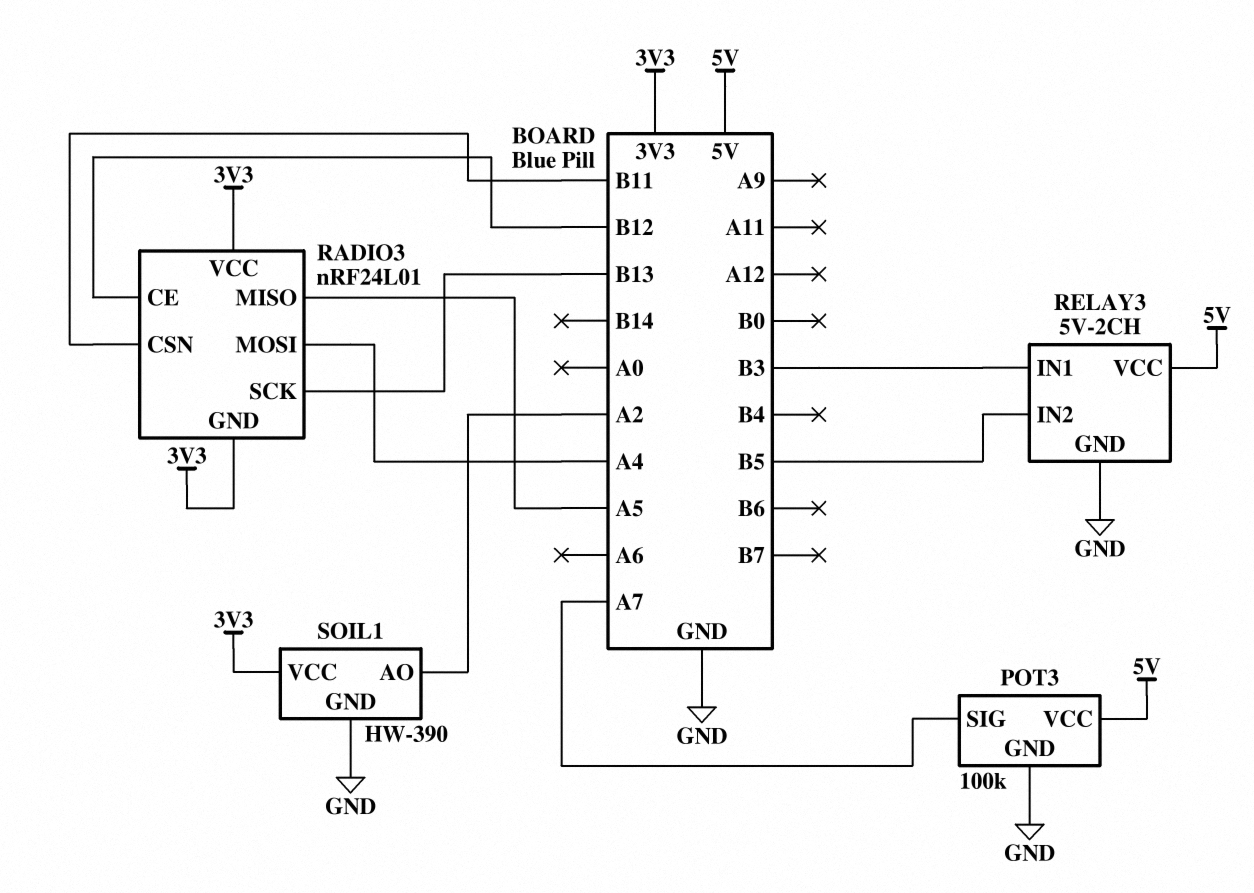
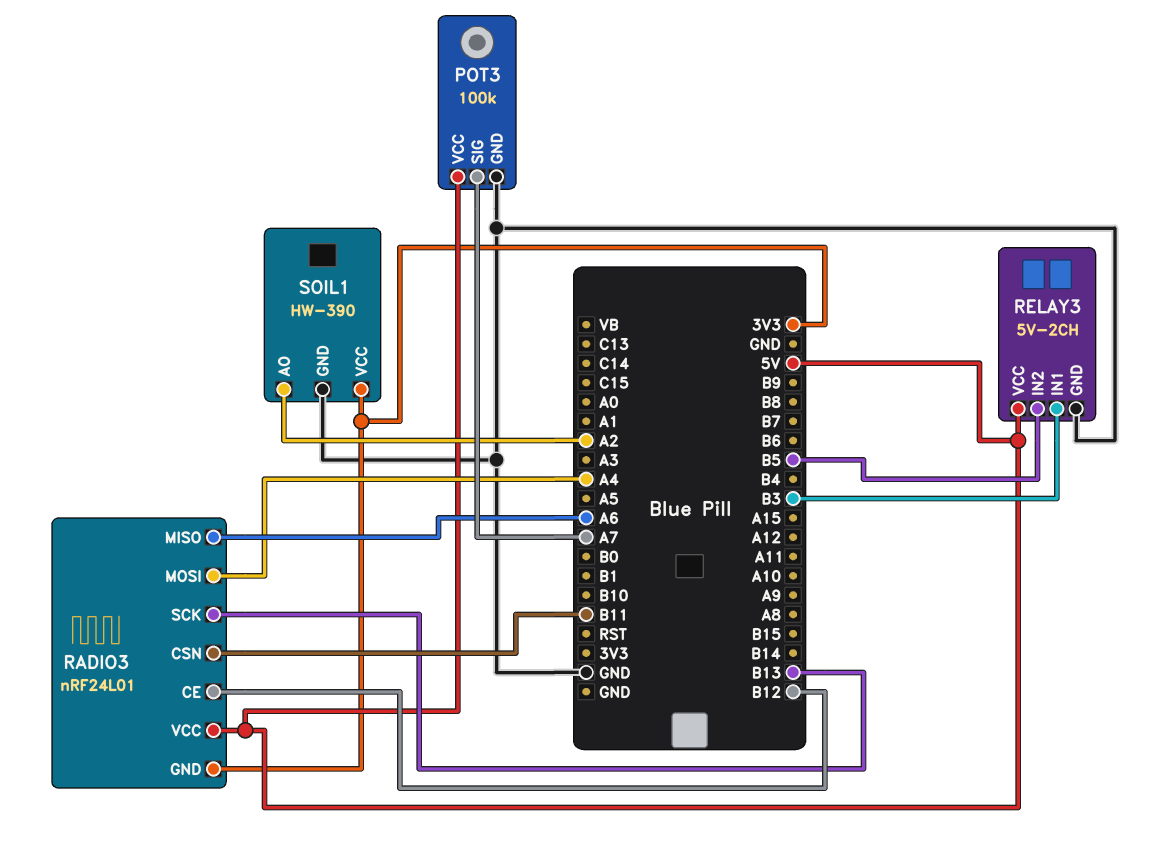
RADIO3 pin MISO: A5 -> A6
RADIO3 pin VCC: 3V3 -> 5V

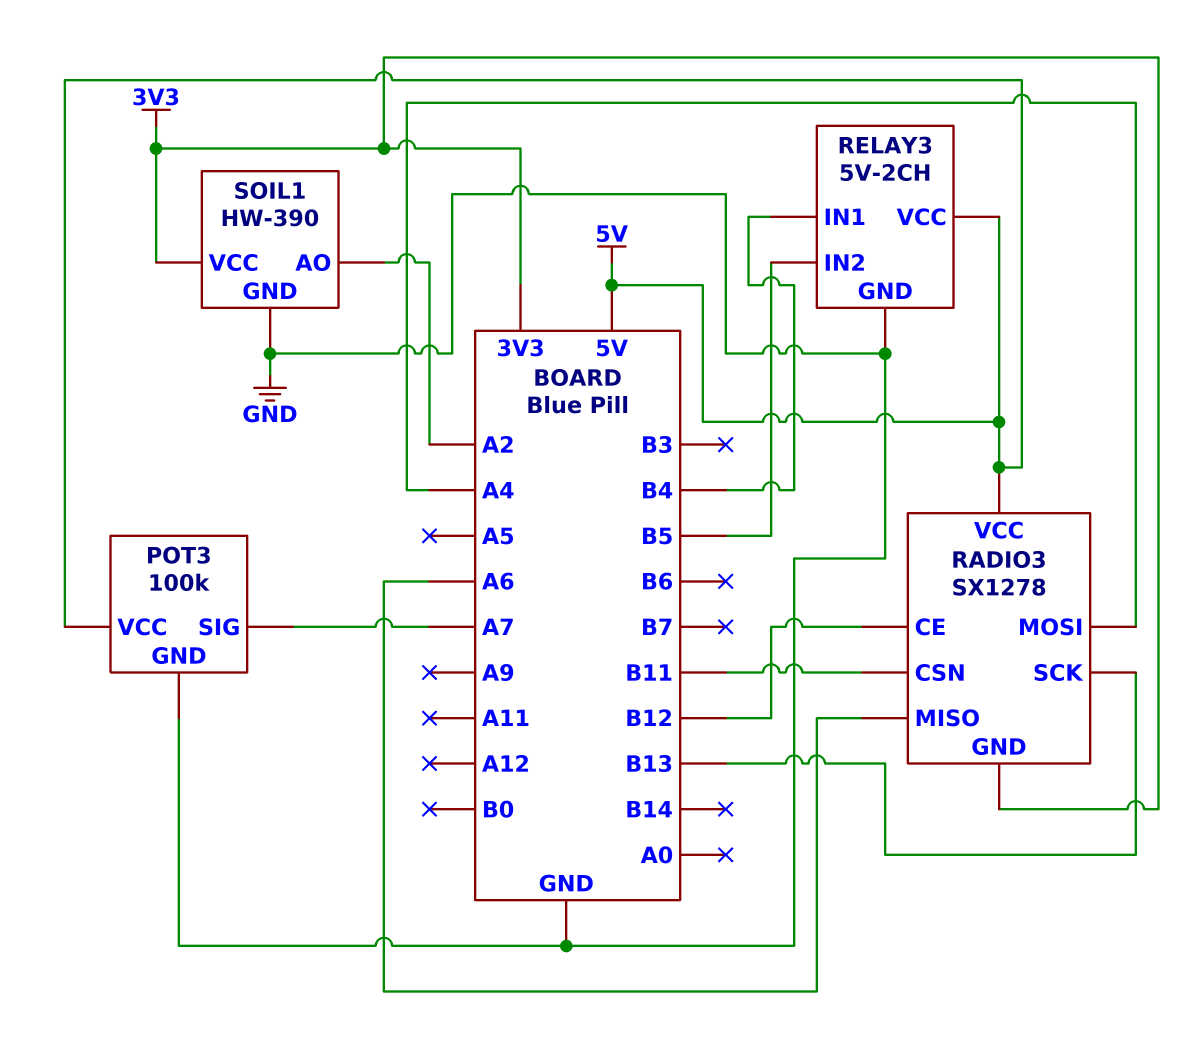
RADIO3: nRF24L01 -> SX1278
RELAY3 pin IN1: B3 -> B4

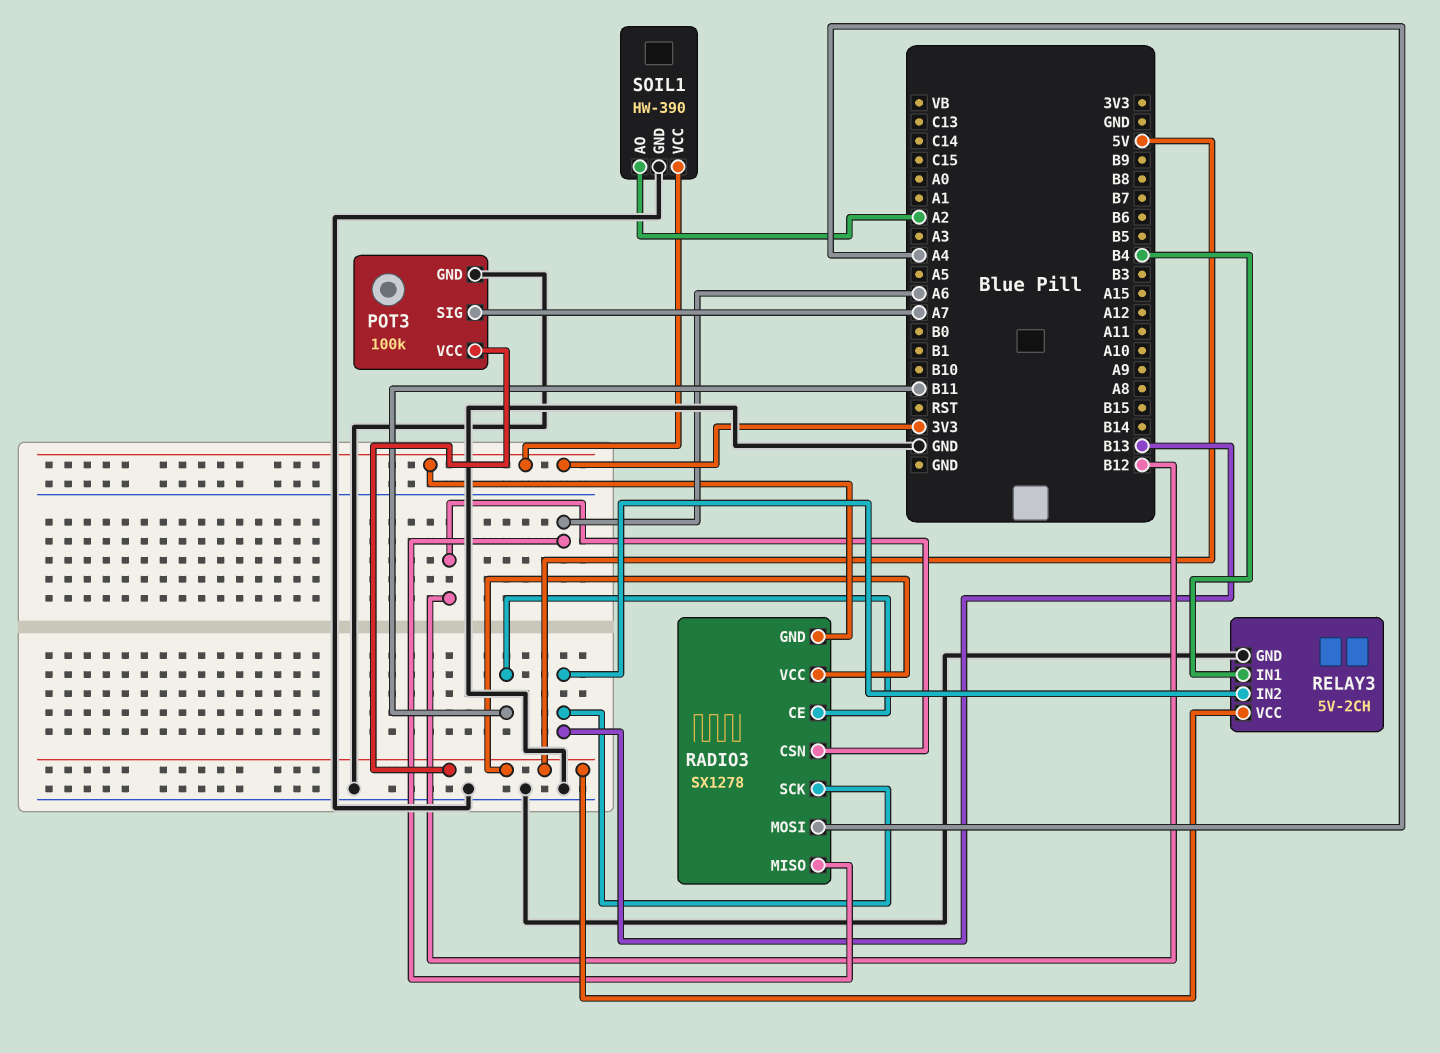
RADIO3 pin CE: B12 -> B11
RADIO3 pin CSN: B11 -> B12
RELAY3 pin IN2: B5 -> B13

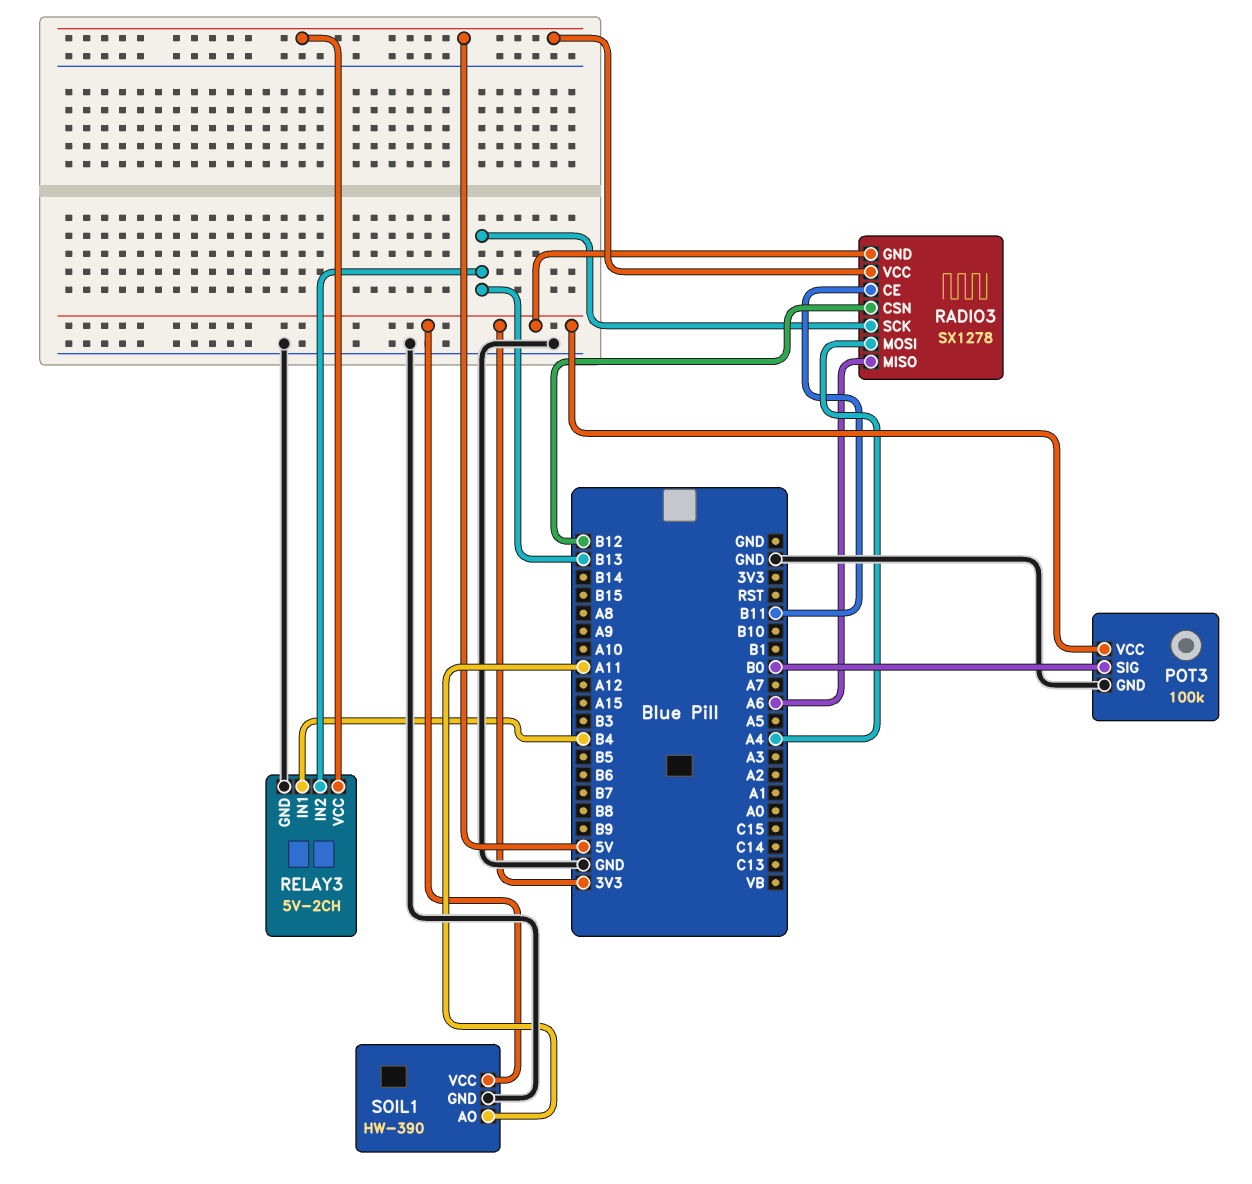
POT3 pin SIG: A7 -> B0
POT3 pin VCC: 5V -> 3V3
SOIL1 pin AO: A2 -> A11

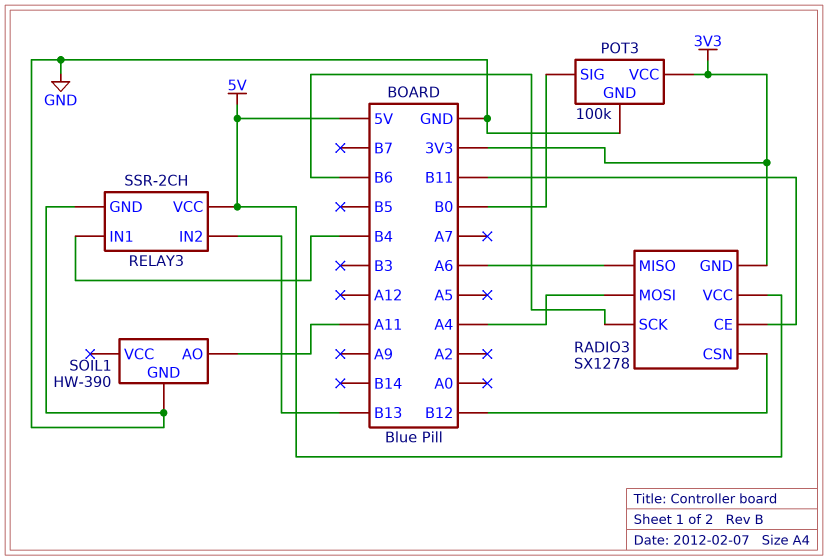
RADIO3 pin SCK: B13 -> B6
RELAY3: 5V-2CH -> SSR-2CH
SOIL1 pin VCC: 3V3 -> none

